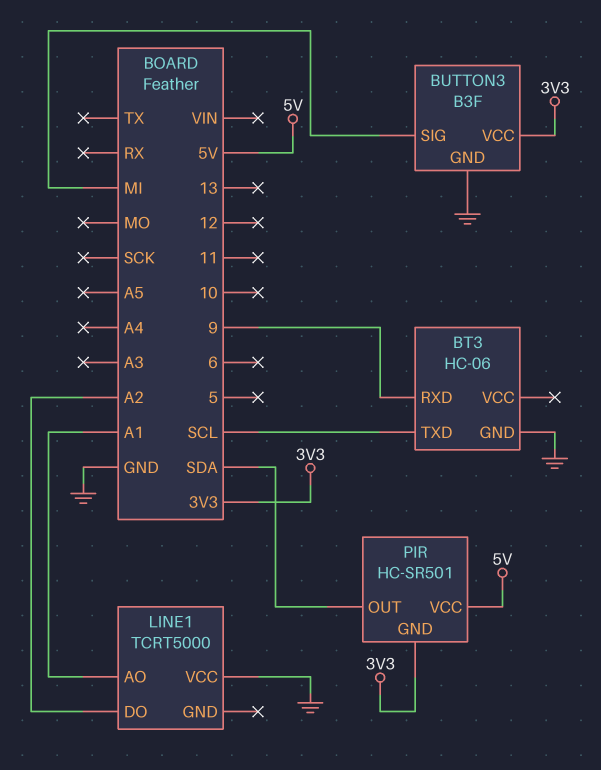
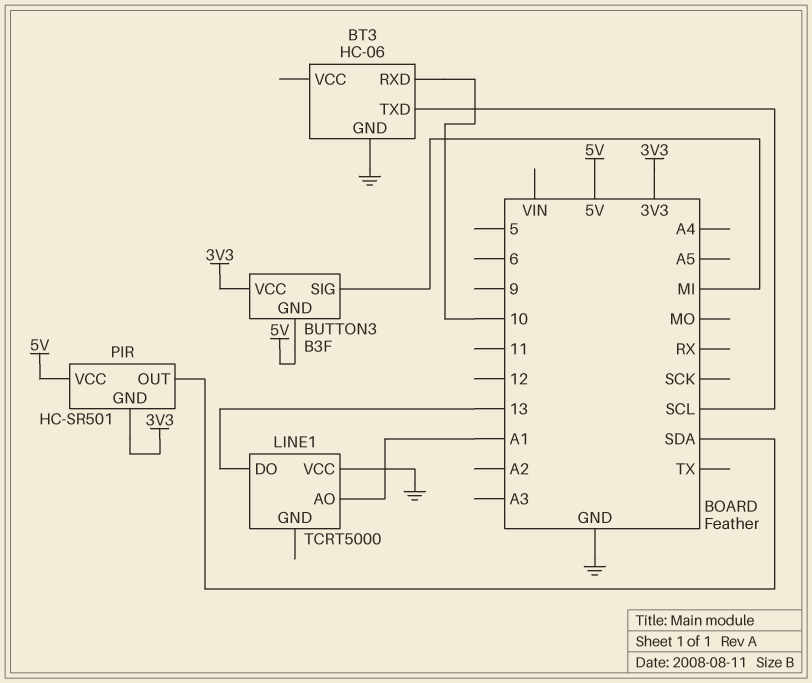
BT3 pin RXD: 9 -> 10
BUTTON3 pin GND: GND -> 5V
LINE1 pin DO: A2 -> 13

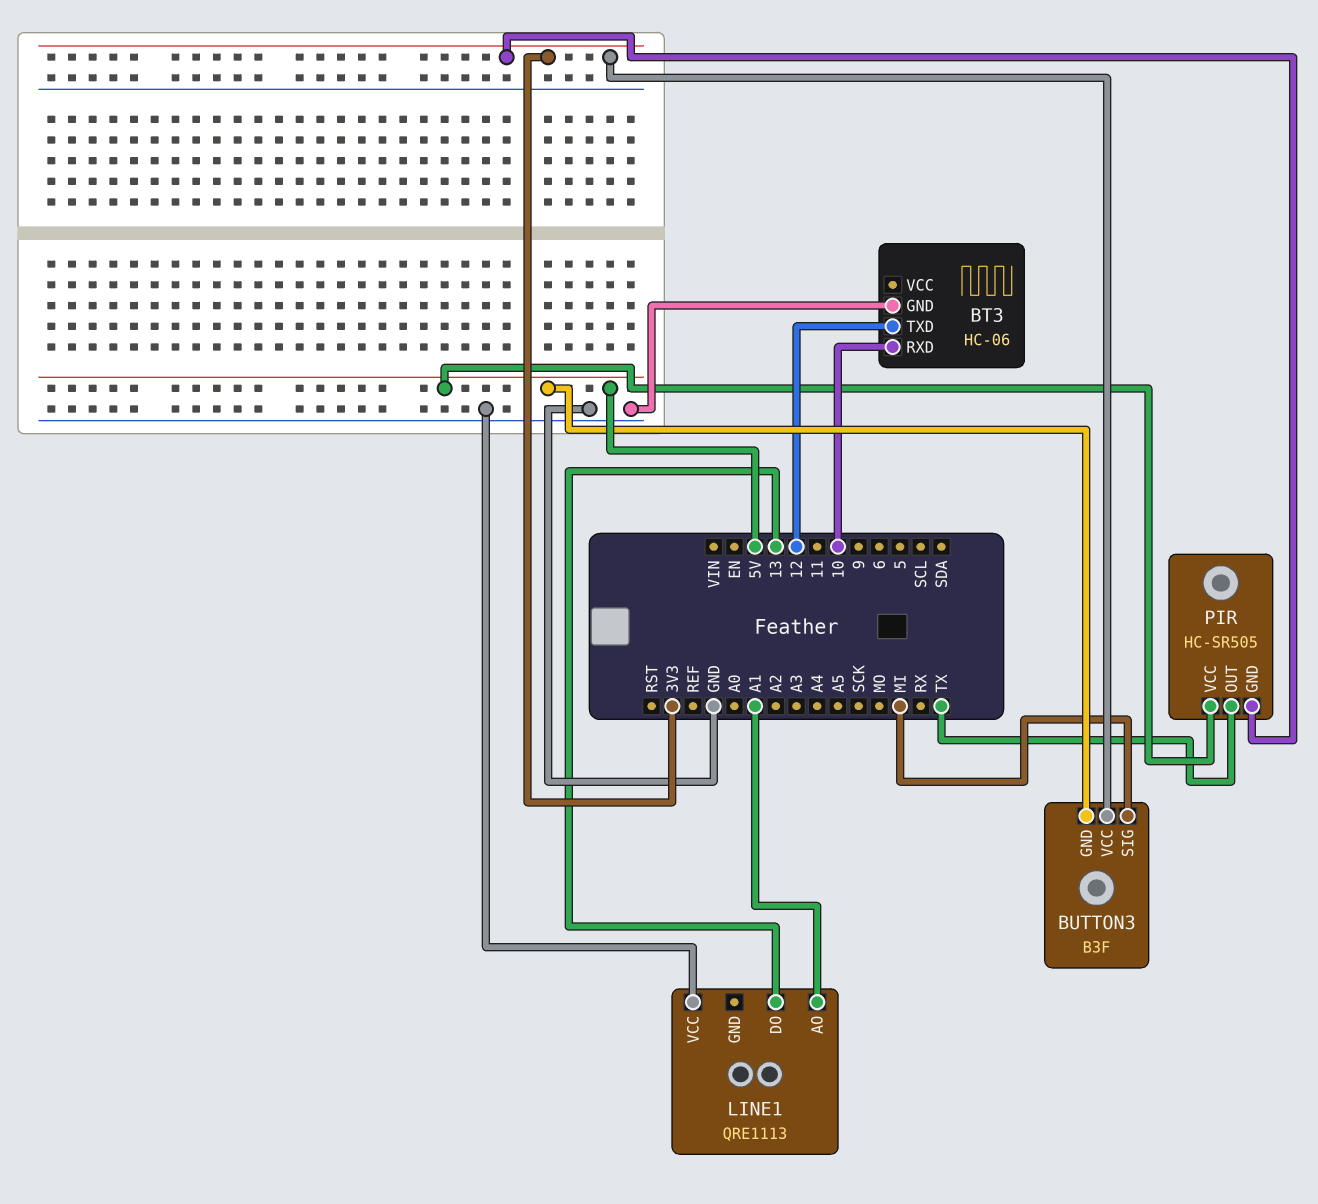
BT3 pin TXD: SCL -> 12
LINE1: TCRT5000 -> QRE1113
PIR: HC-SR501 -> HC-SR505
PIR pin OUT: SDA -> TX

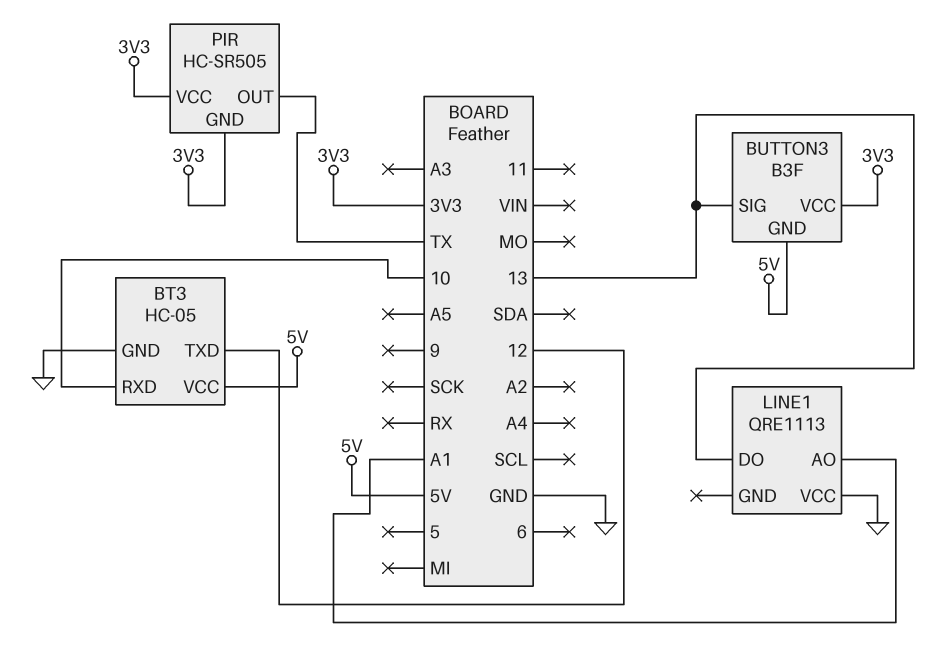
BT3: HC-06 -> HC-05
BT3 pin VCC: none -> 5V
BUTTON3 pin SIG: MI -> 13
PIR pin VCC: 5V -> 3V3

